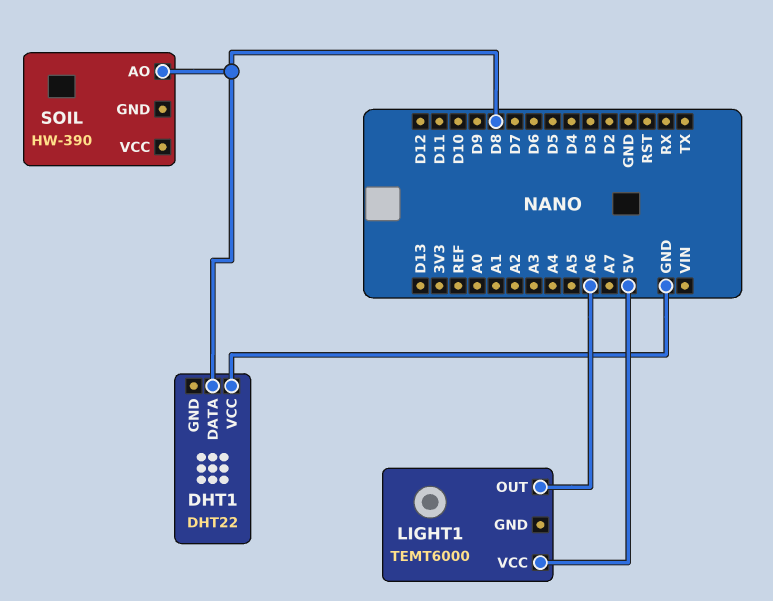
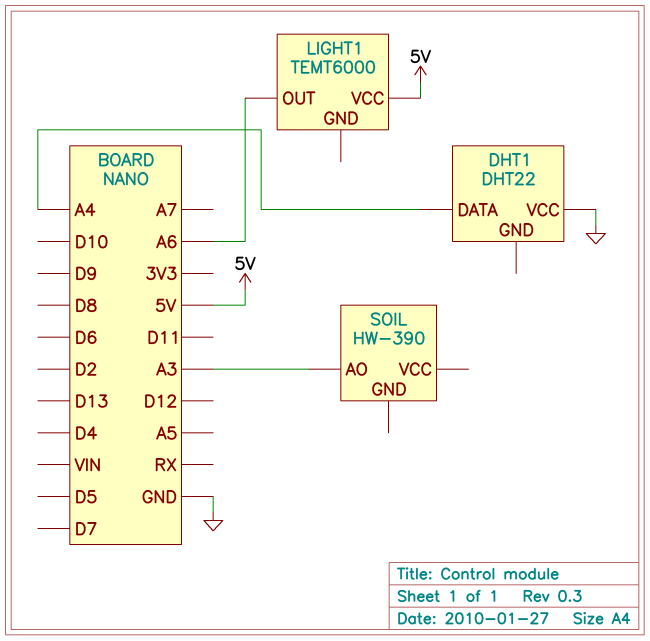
DHT1 pin DATA: D8 -> A4
SOIL pin AO: D8 -> A3

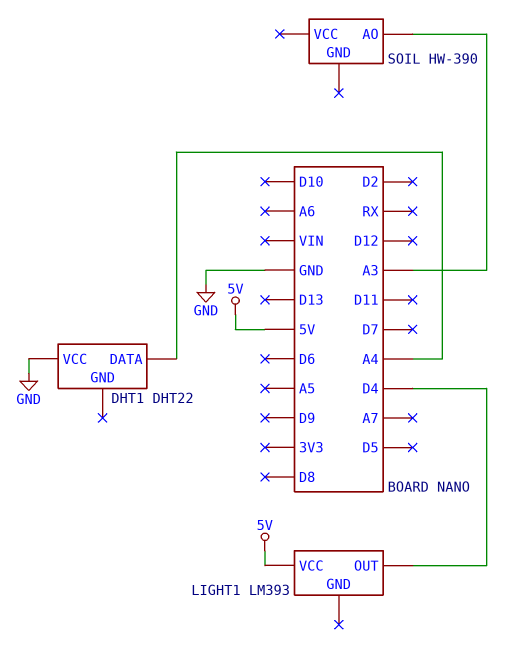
LIGHT1: TEMT6000 -> LM393
LIGHT1 pin OUT: A6 -> D4

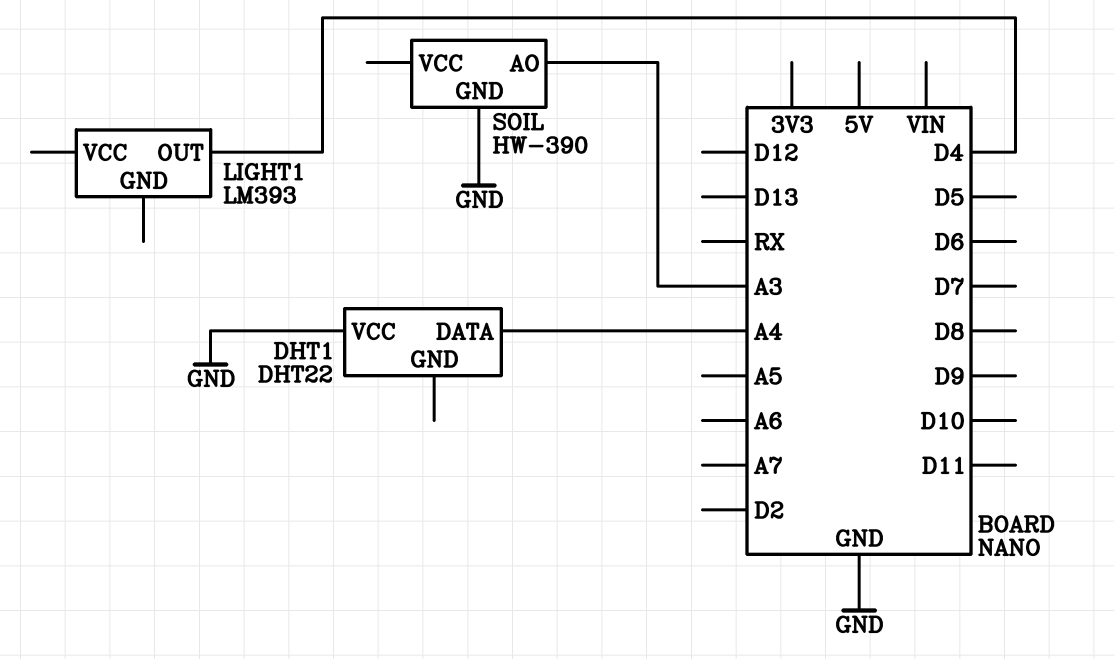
LIGHT1 pin VCC: 5V -> none
SOIL pin GND: none -> GND

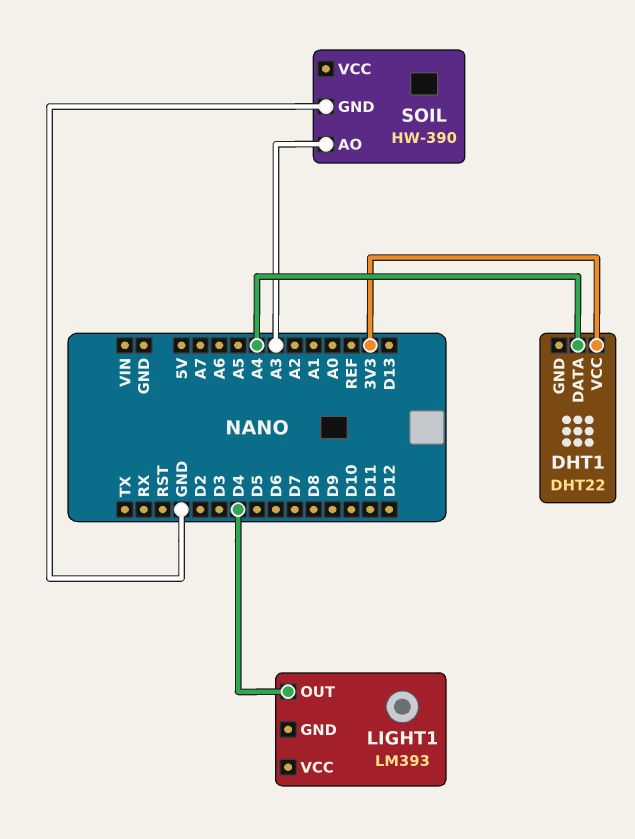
DHT1 pin VCC: GND -> 3V3

